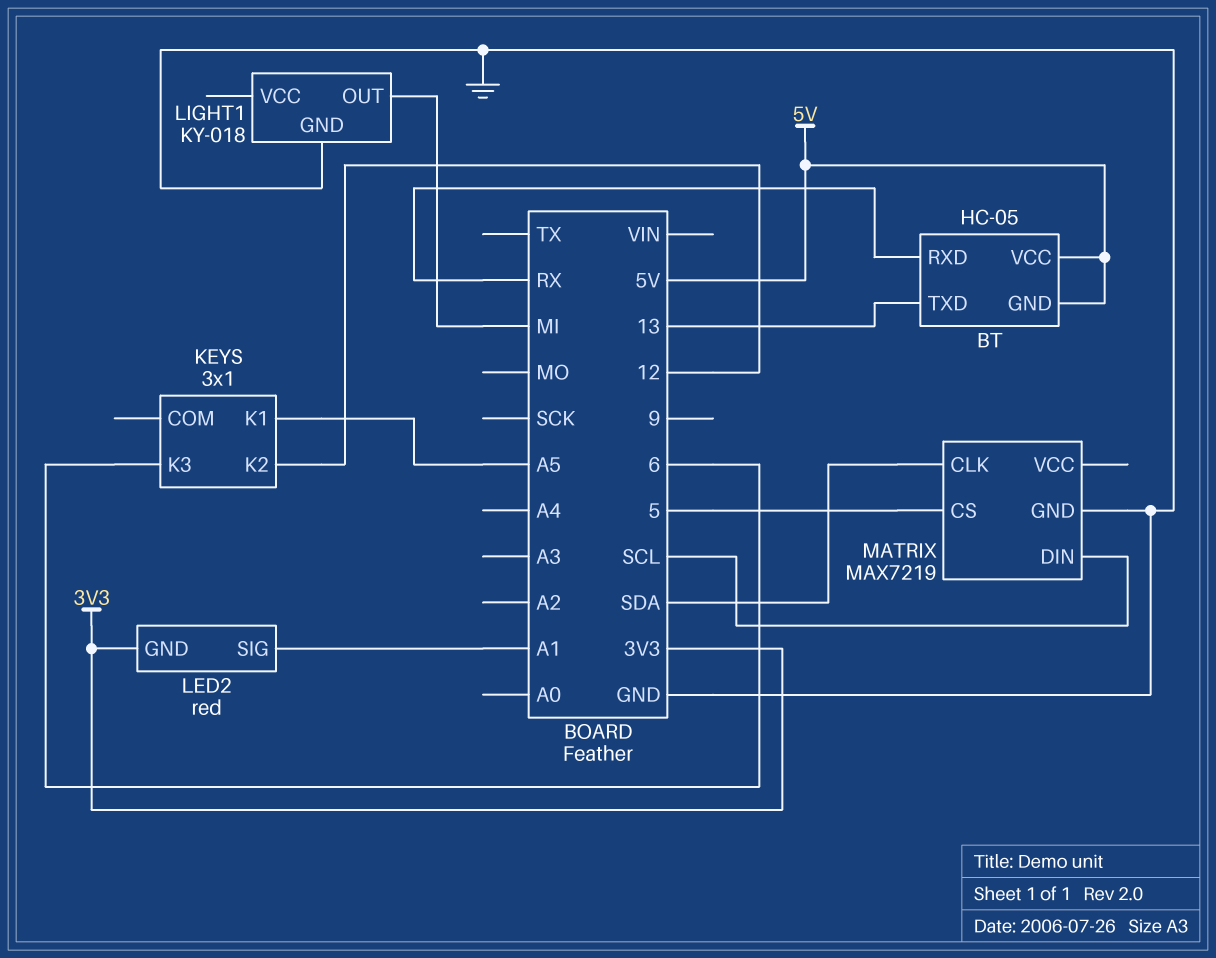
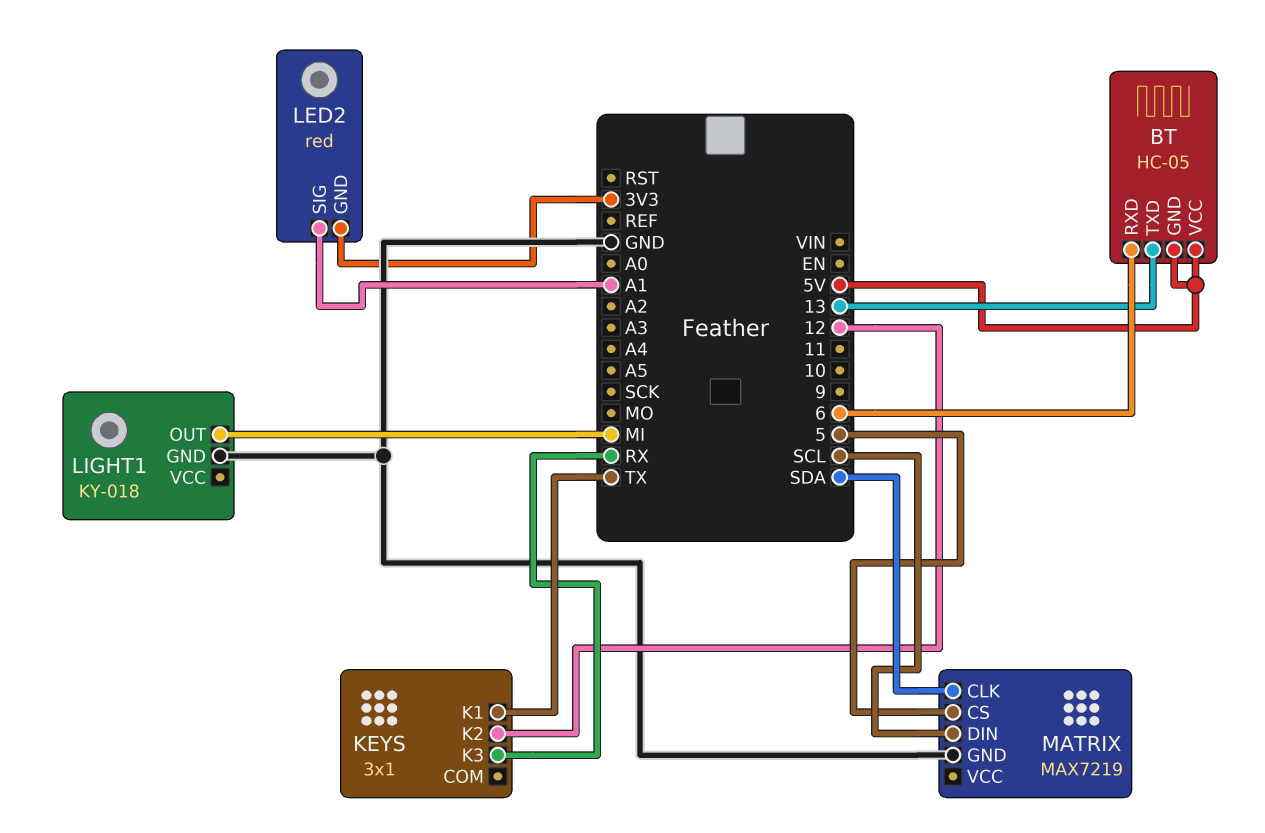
BT pin RXD: RX -> 6
KEYS pin K1: A5 -> TX
KEYS pin K3: 6 -> RX

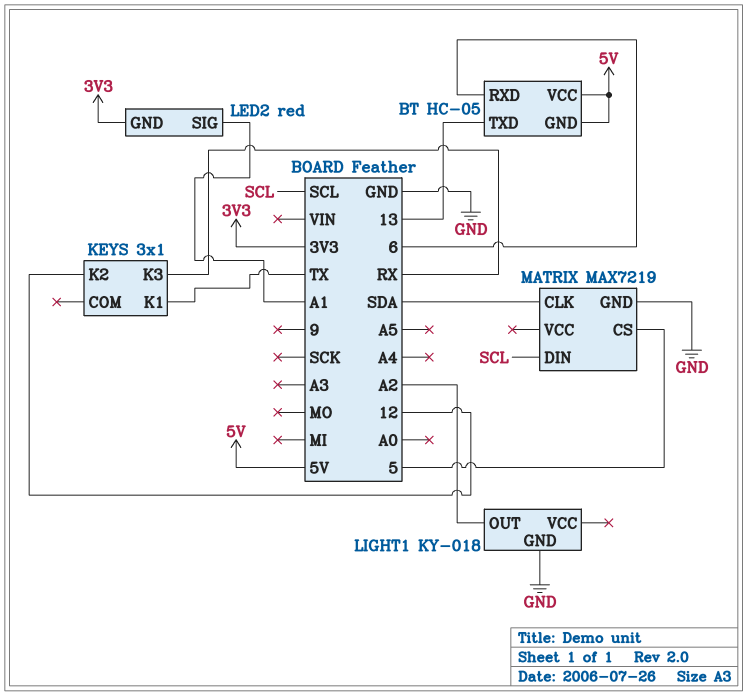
LIGHT1 pin OUT: MI -> A2

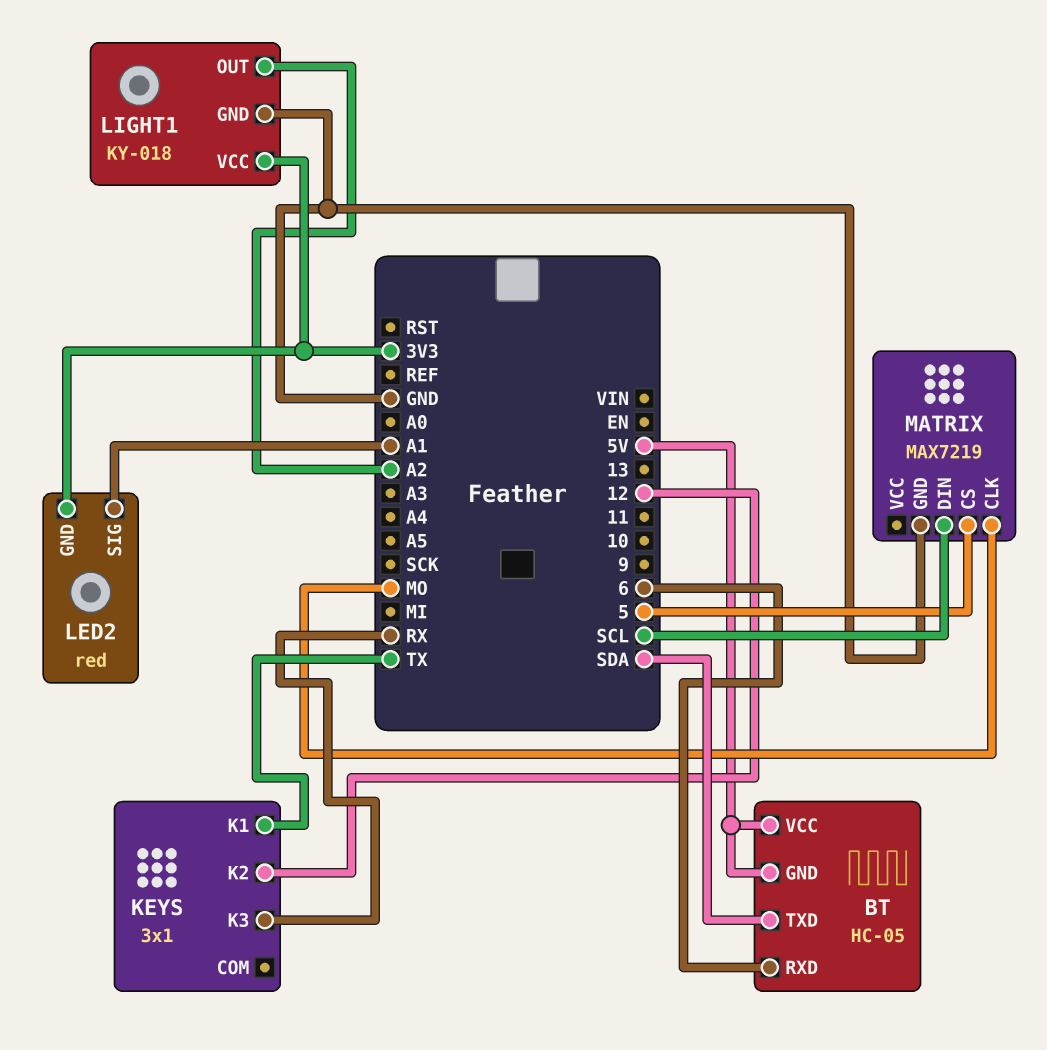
BT pin TXD: 13 -> SDA
LIGHT1 pin VCC: none -> 3V3
MATRIX pin CLK: SDA -> MO

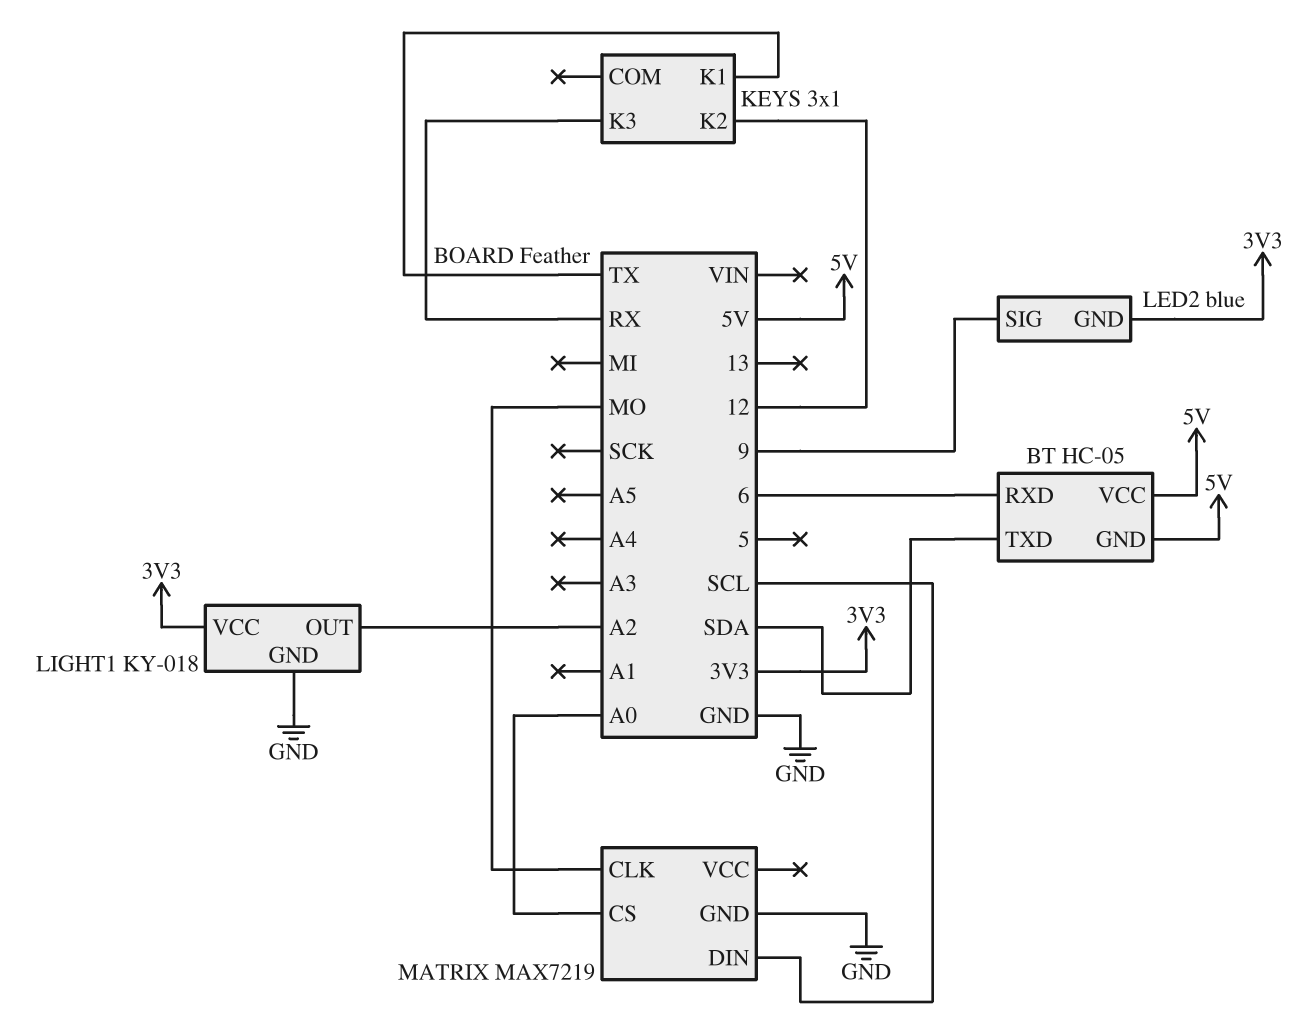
LED2: red -> blue
LED2 pin SIG: A1 -> 9
MATRIX pin CS: 5 -> A0

